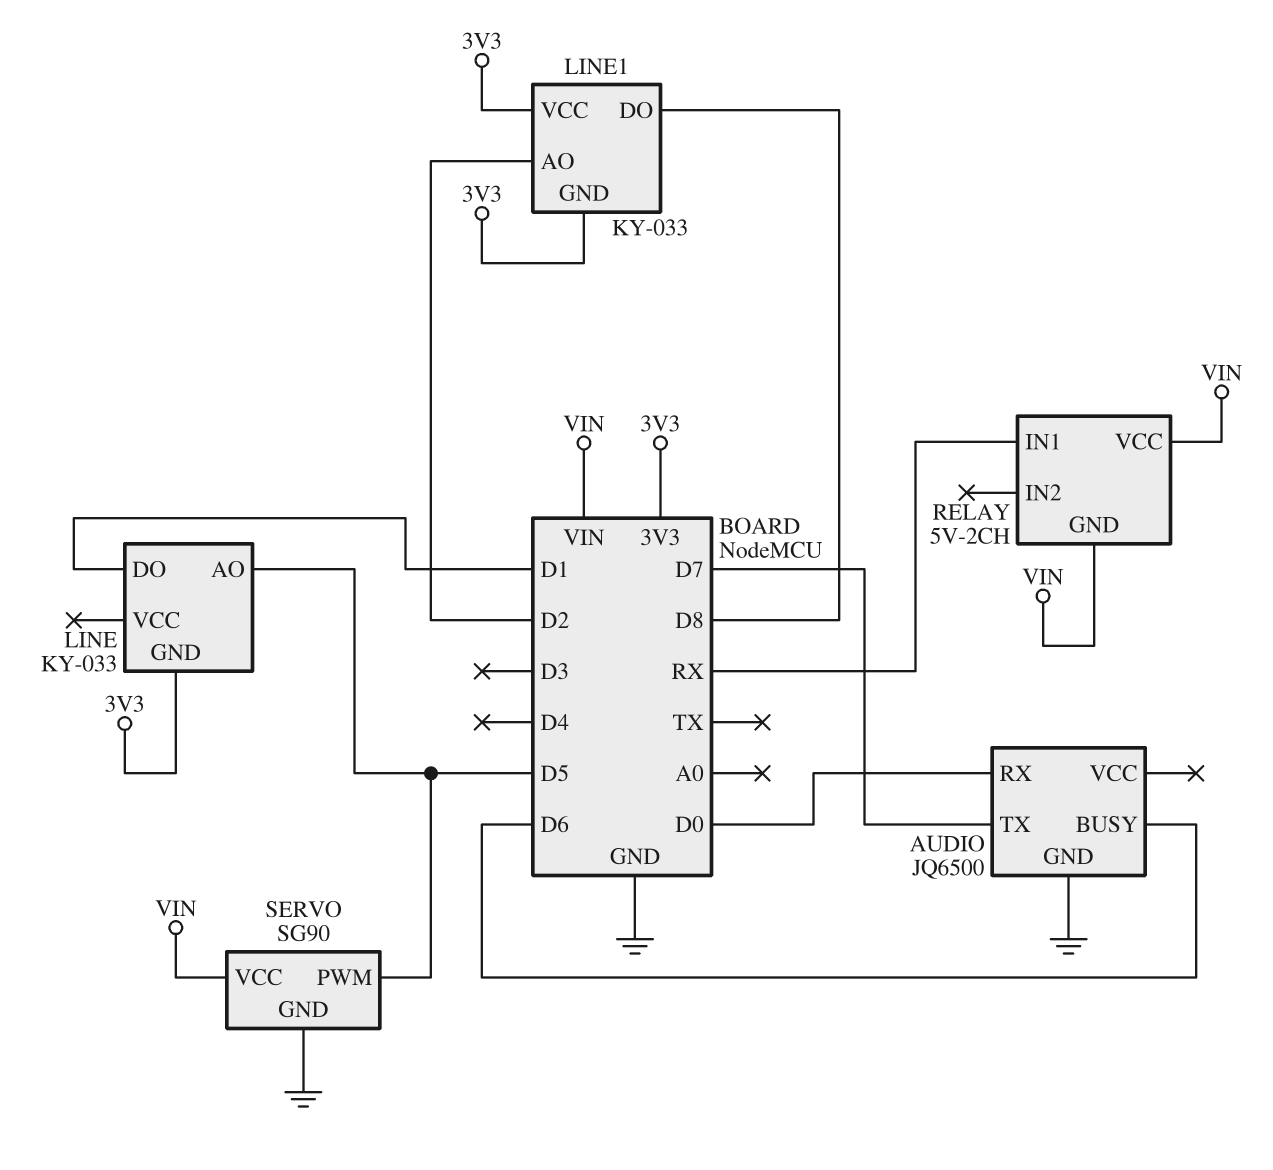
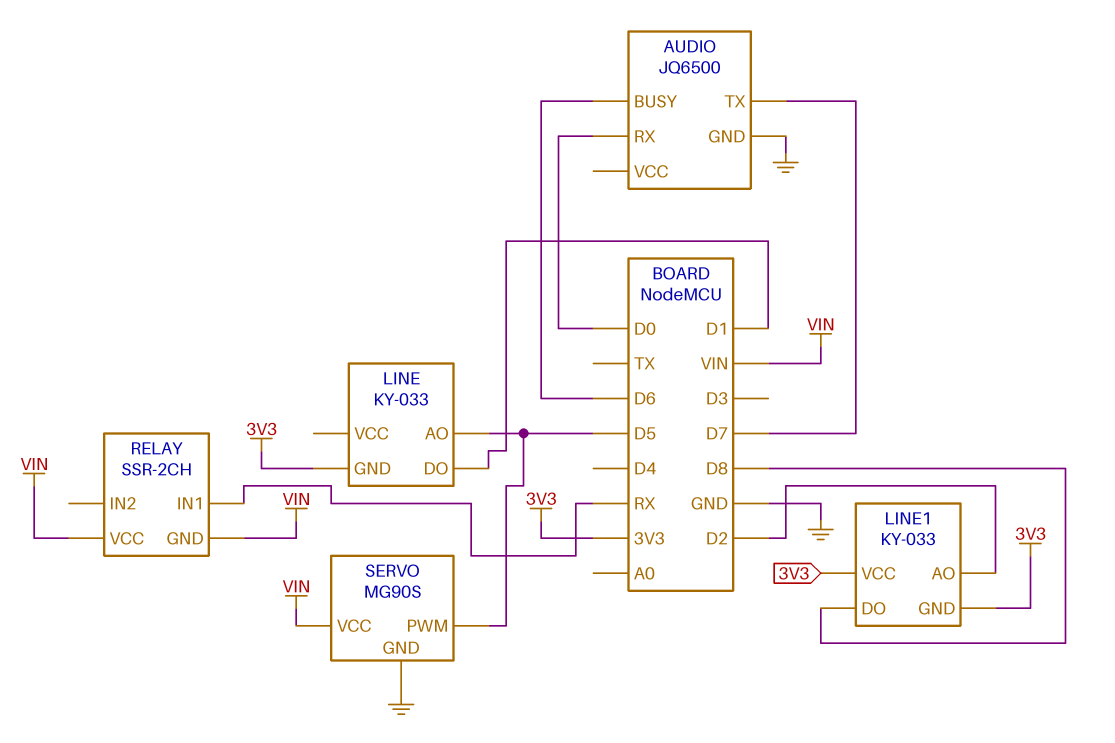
RELAY: 5V-2CH -> SSR-2CH
SERVO: SG90 -> MG90S

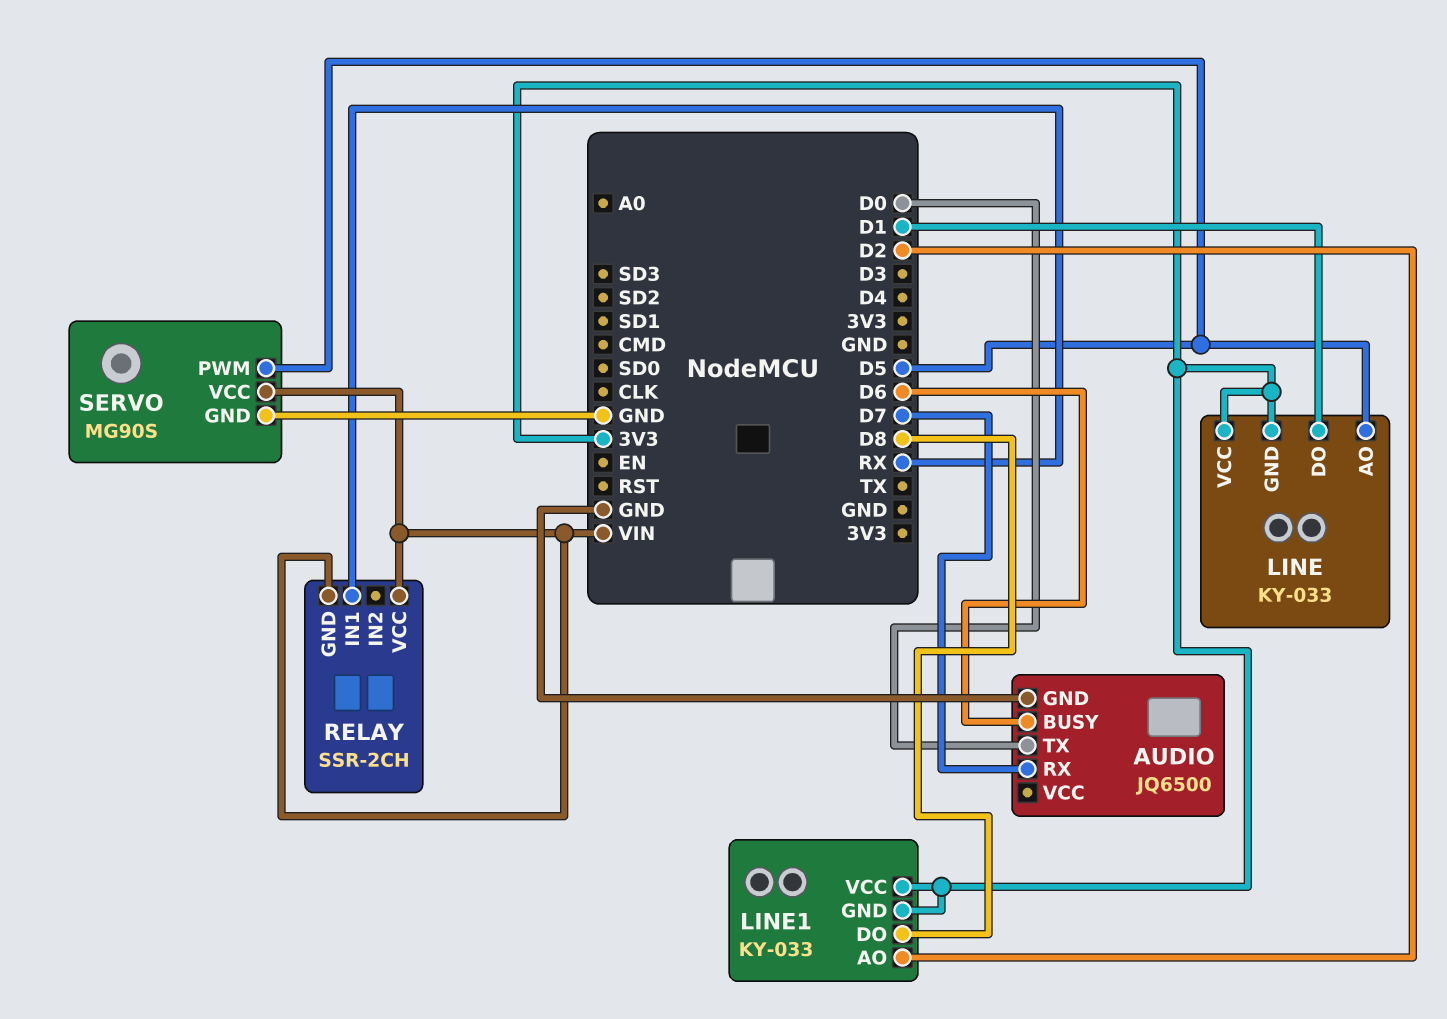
AUDIO pin RX: D0 -> D7
AUDIO pin TX: D7 -> D0
LINE pin VCC: none -> 3V3

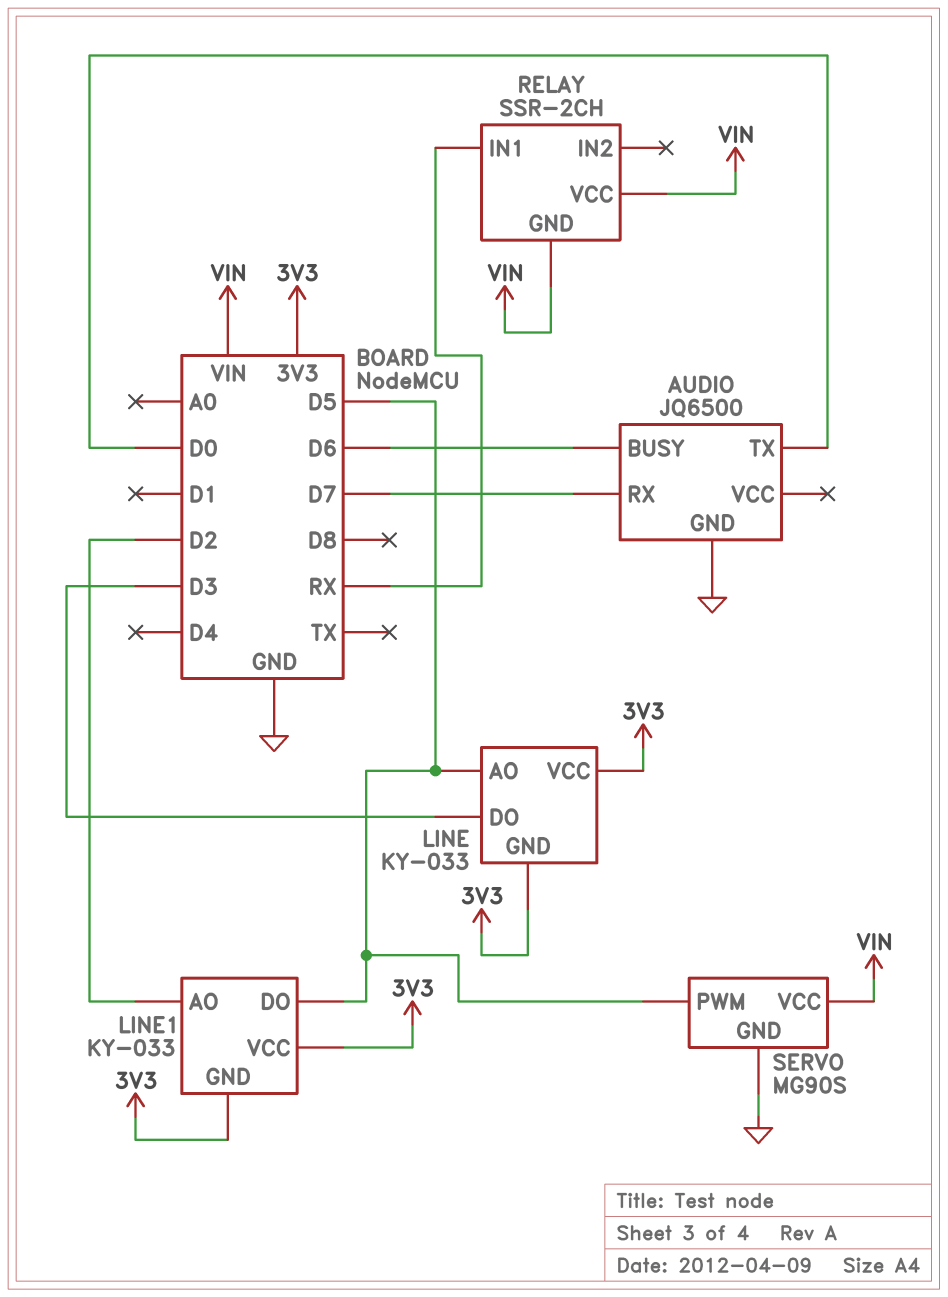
LINE pin DO: D1 -> D3
LINE1 pin DO: D8 -> D5

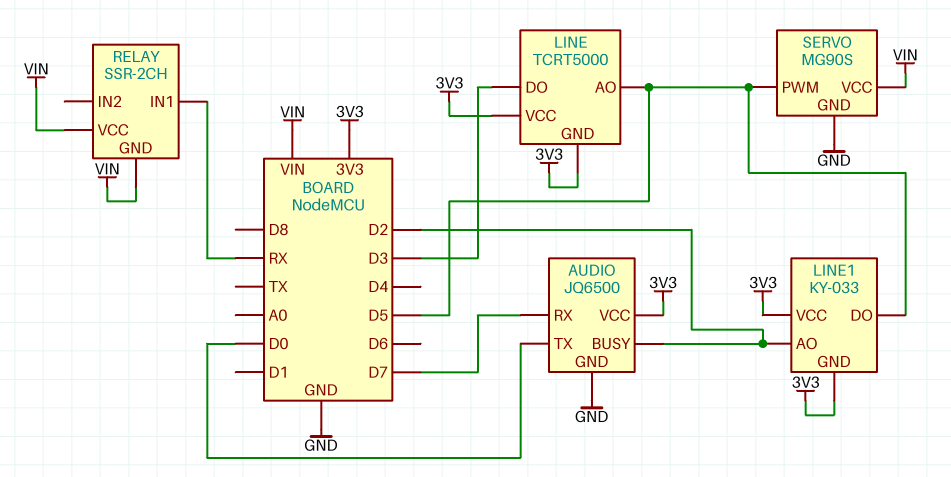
AUDIO pin BUSY: D6 -> D2
AUDIO pin VCC: none -> 3V3
LINE: KY-033 -> TCRT5000

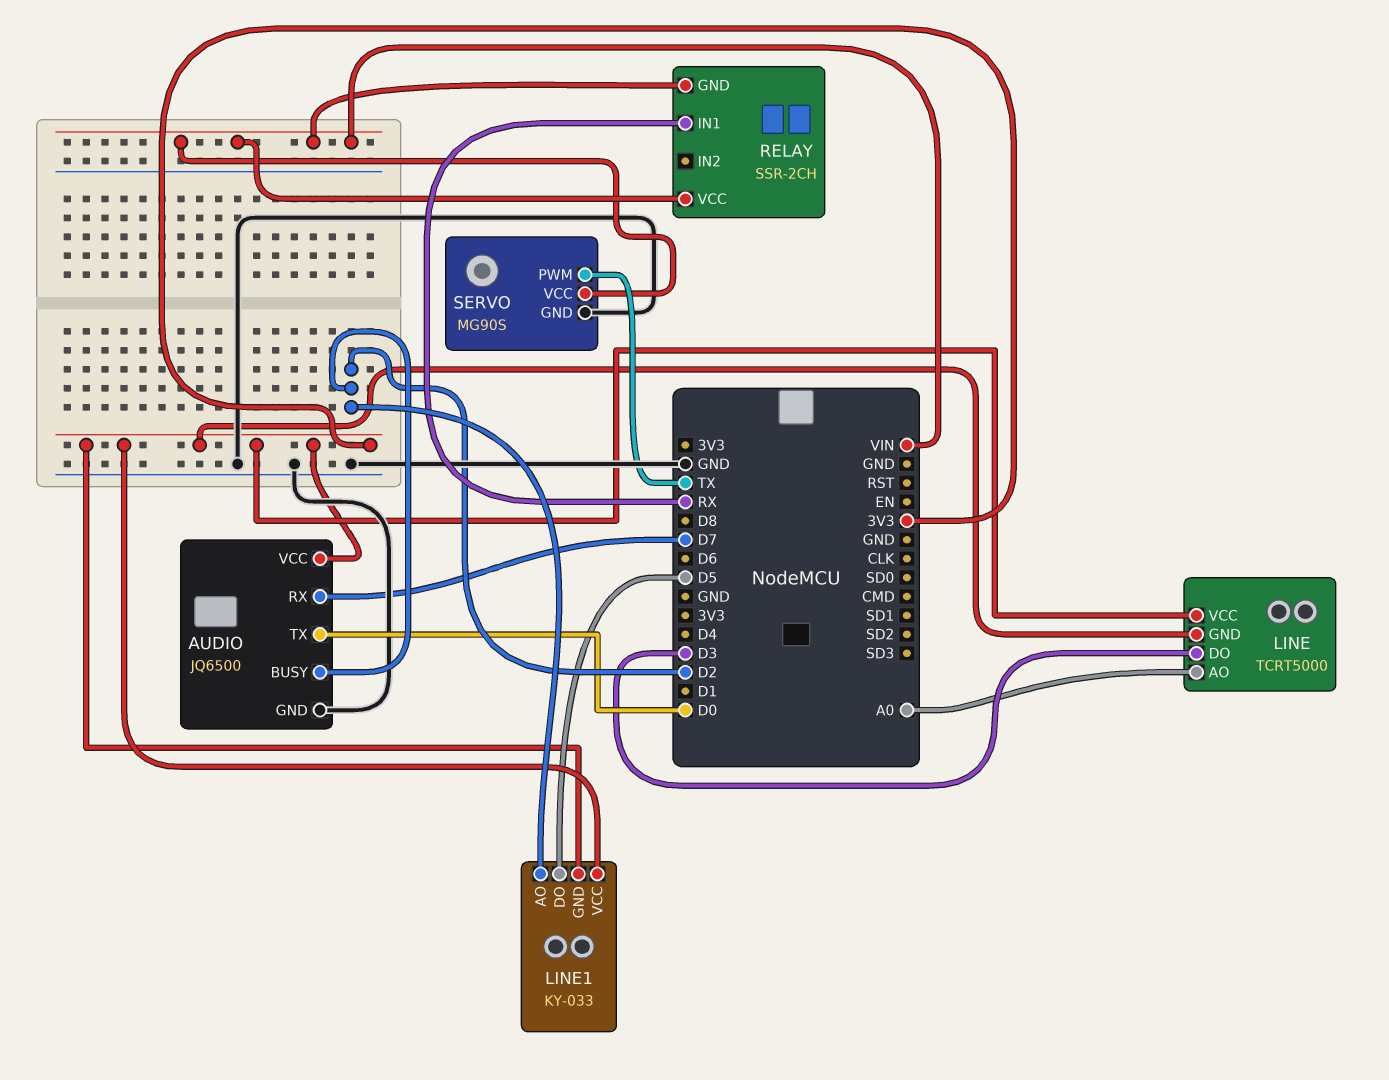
LINE pin AO: D5 -> A0
SERVO pin PWM: D5 -> TX

